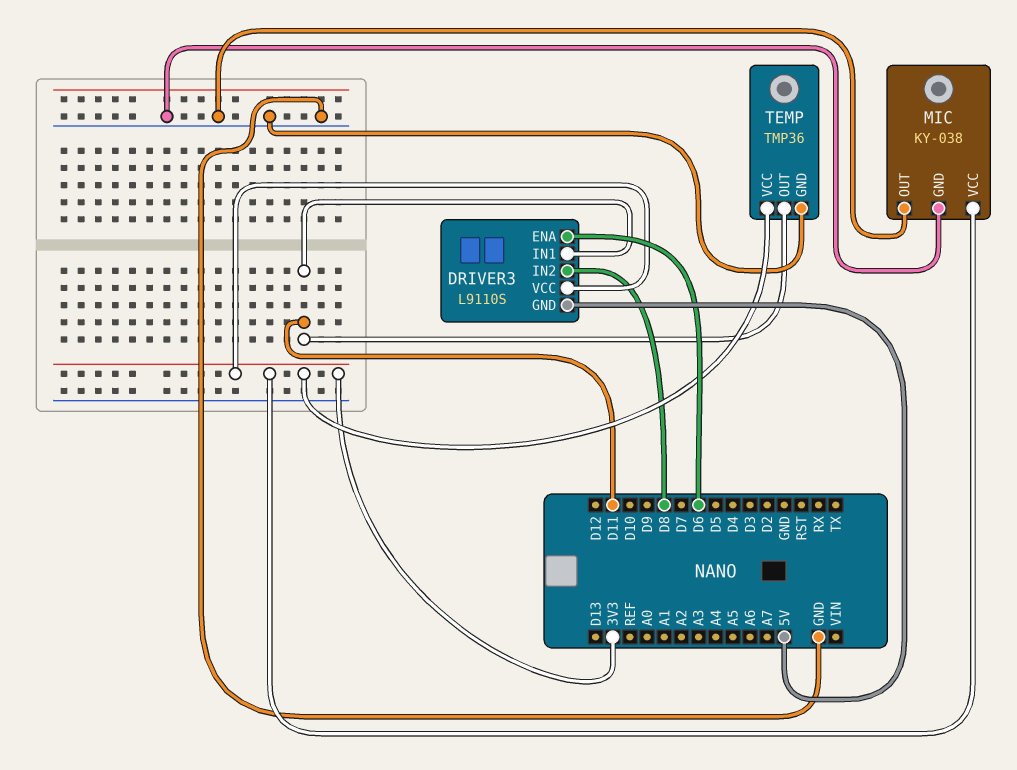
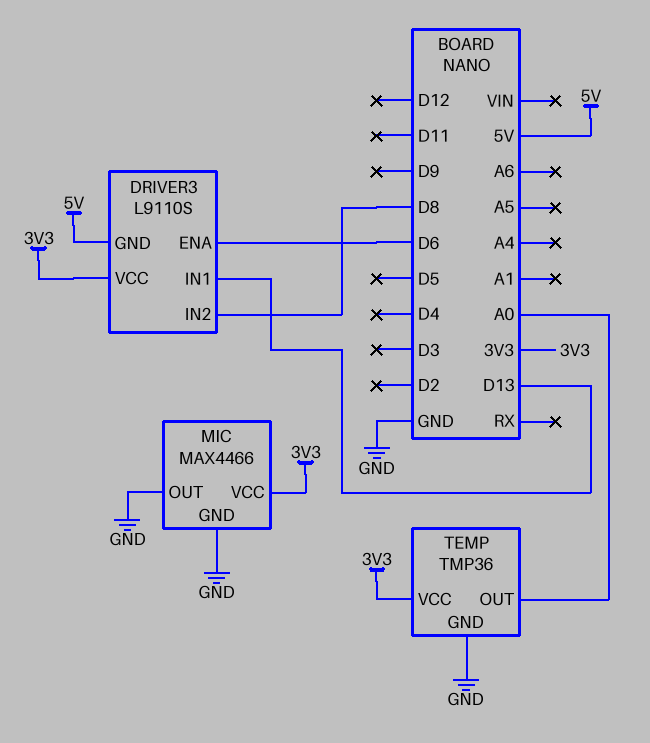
DRIVER3 pin IN1: D11 -> D13
MIC: KY-038 -> MAX4466
TEMP pin OUT: D11 -> A0

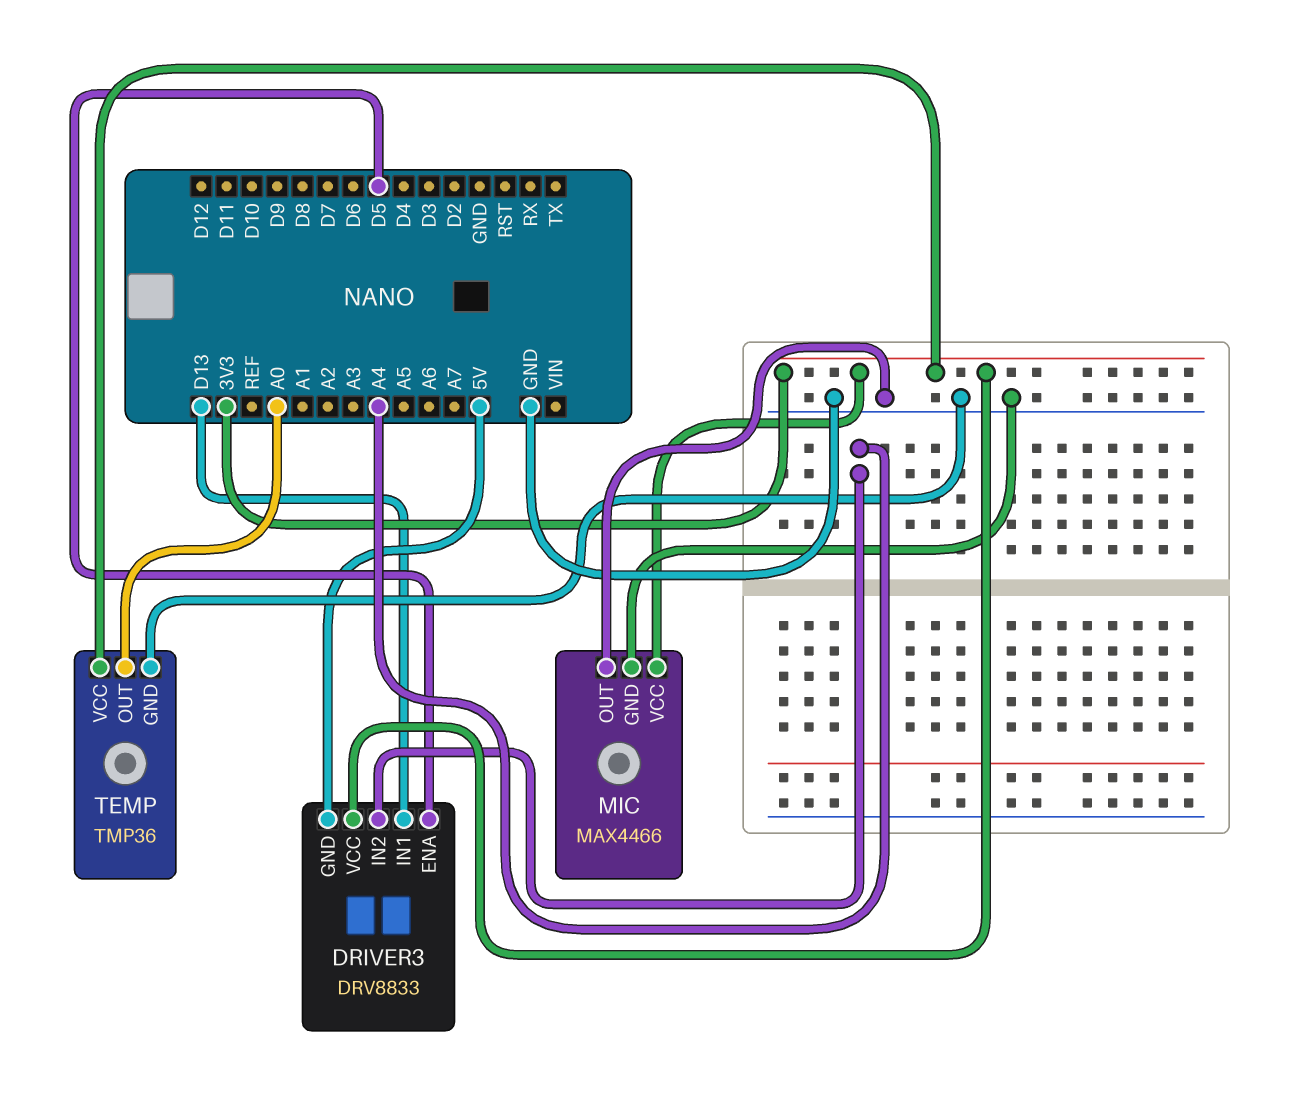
DRIVER3: L9110S -> DRV8833
DRIVER3 pin ENA: D6 -> D5
DRIVER3 pin IN2: D8 -> A4

